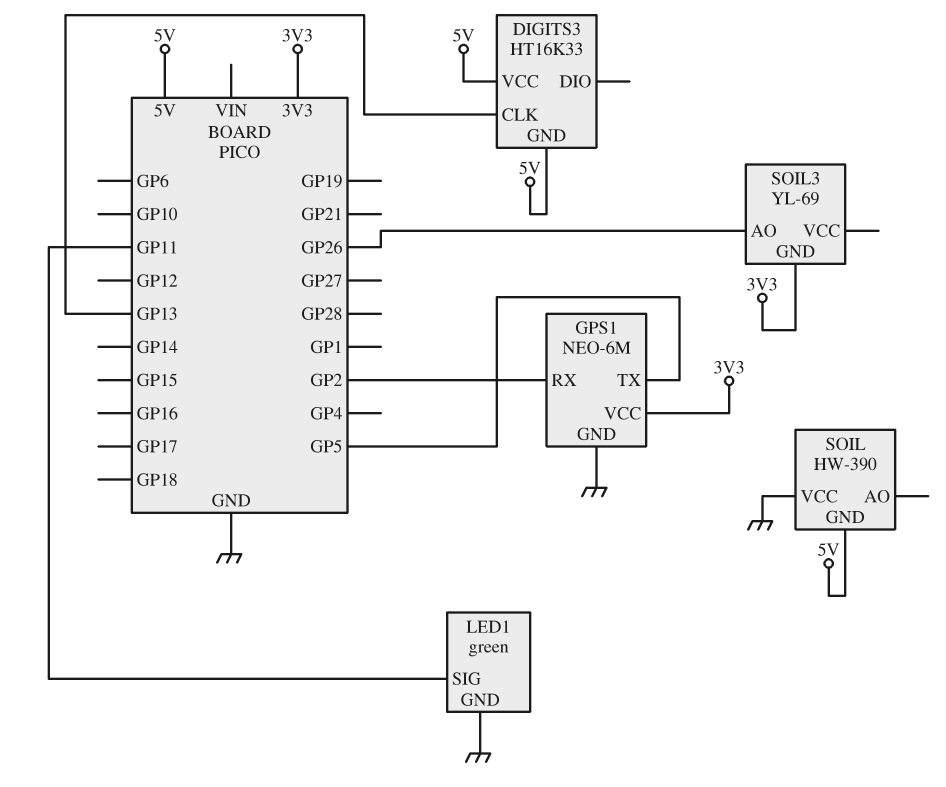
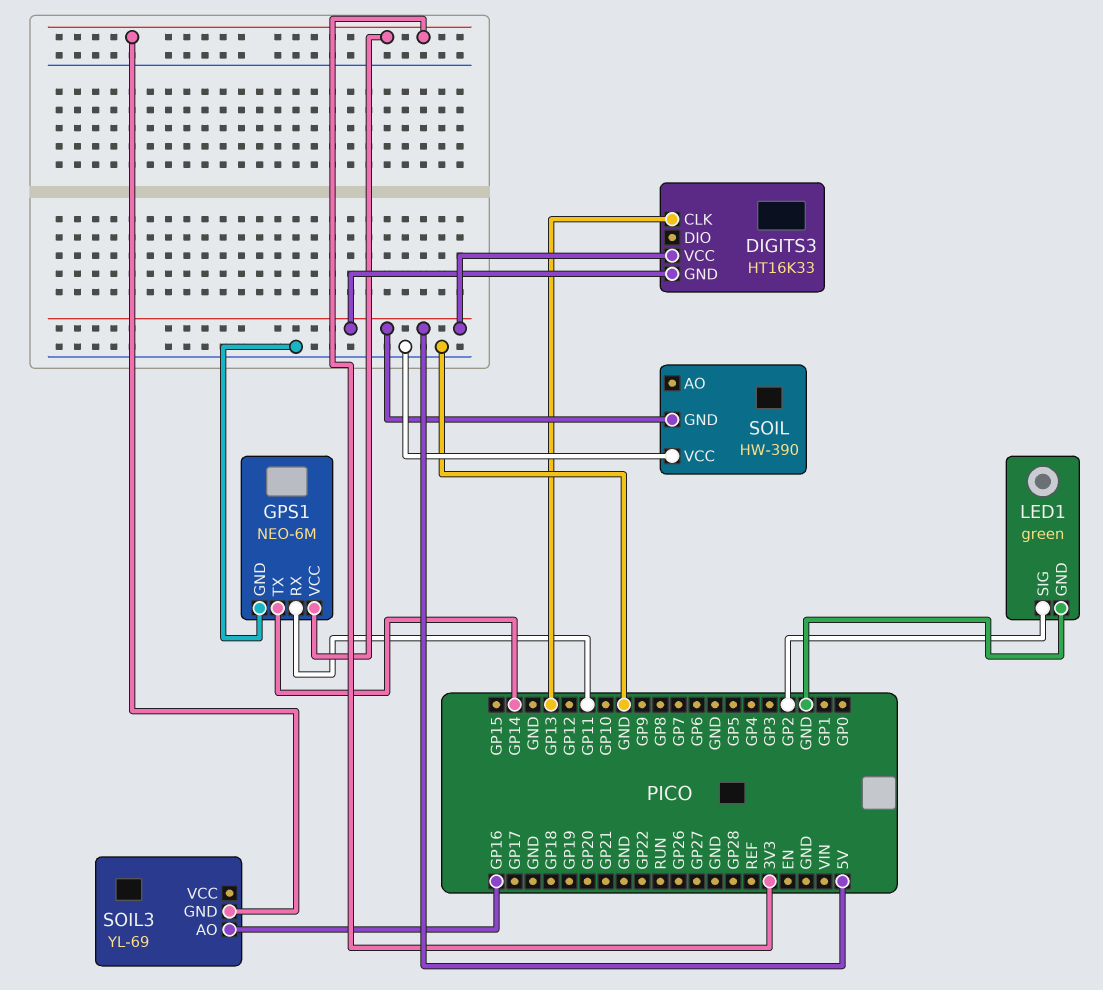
GPS1 pin RX: GP2 -> GP11
GPS1 pin TX: GP5 -> GP14
LED1 pin SIG: GP11 -> GP2
SOIL3 pin AO: GP26 -> GP16

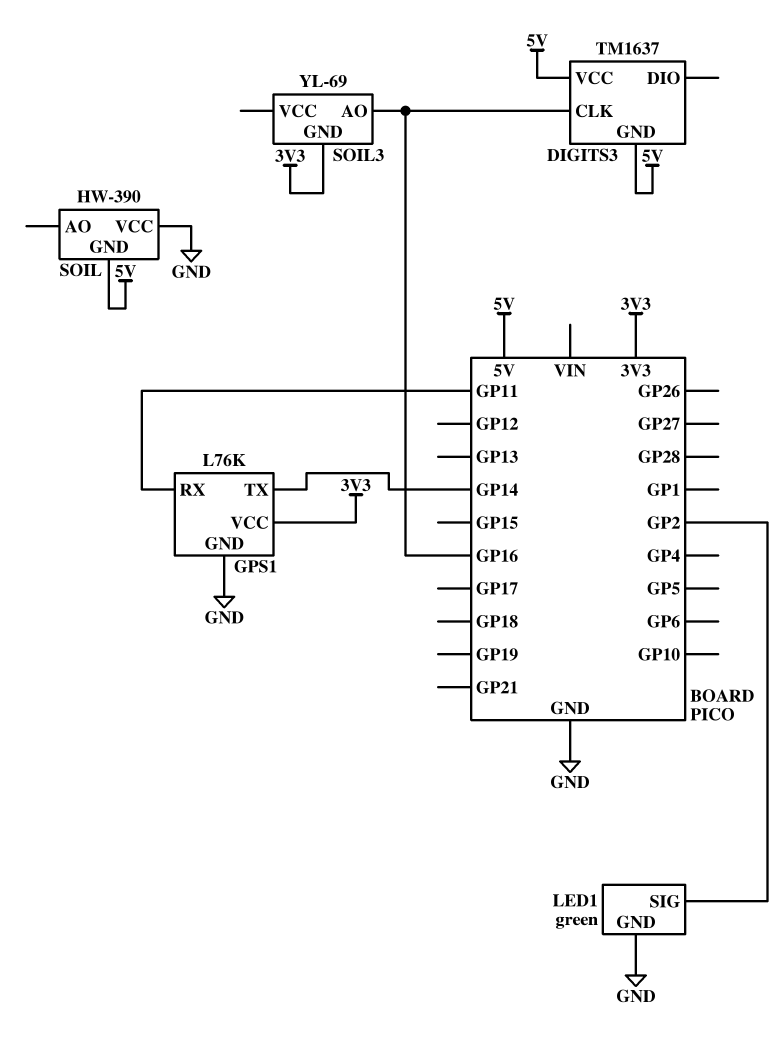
DIGITS3: HT16K33 -> TM1637
DIGITS3 pin CLK: GP13 -> GP16
GPS1: NEO-6M -> L76K

